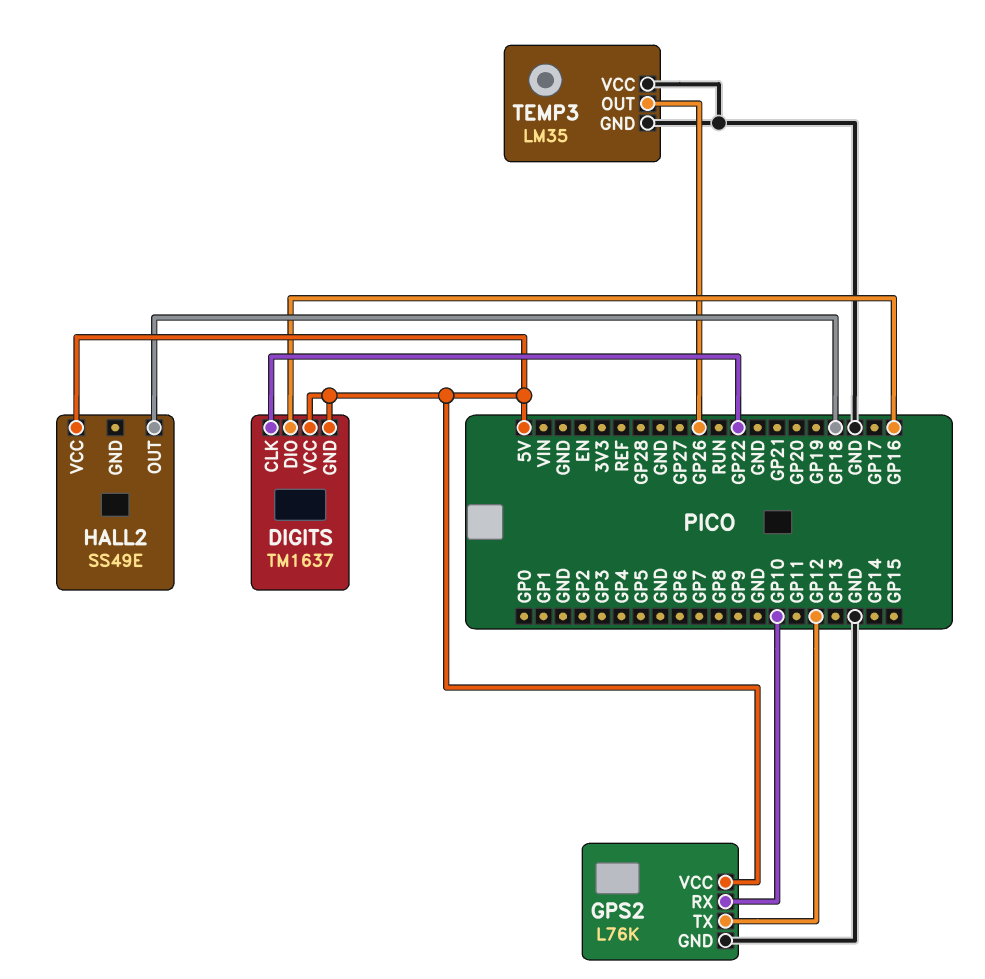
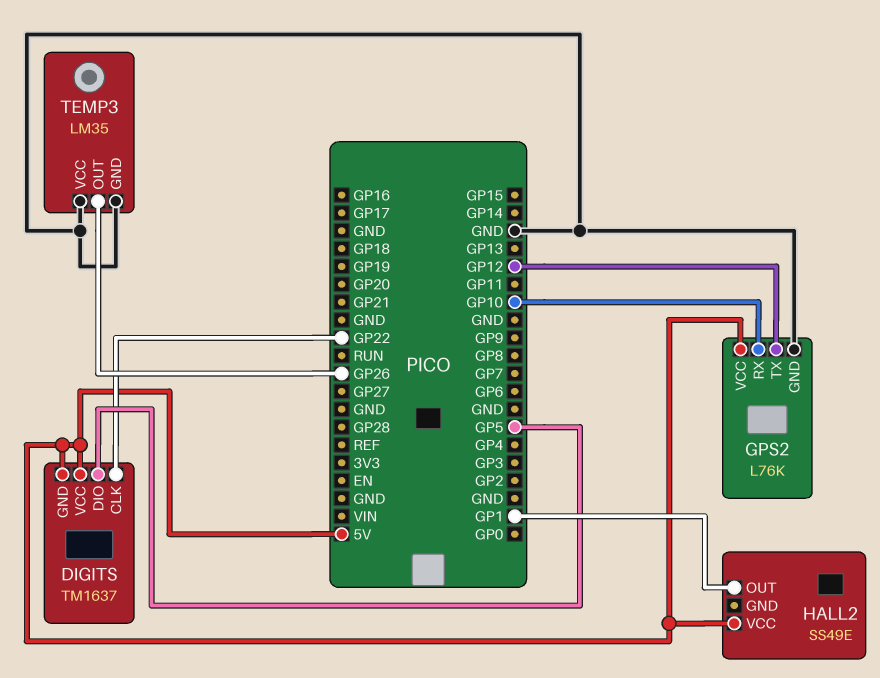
DIGITS pin DIO: GP16 -> GP5
HALL2 pin OUT: GP18 -> GP1

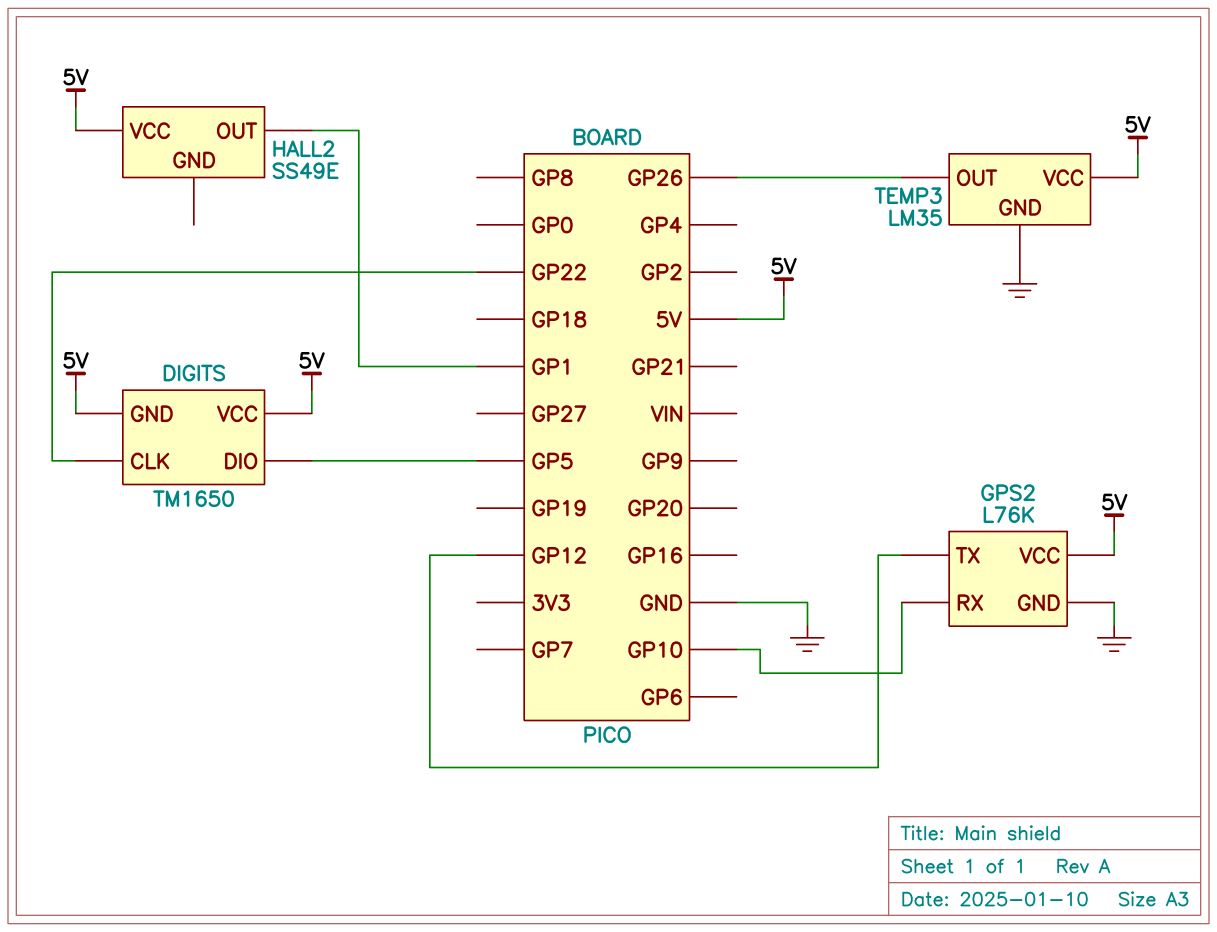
DIGITS: TM1637 -> TM1650
TEMP3 pin VCC: GND -> 5V

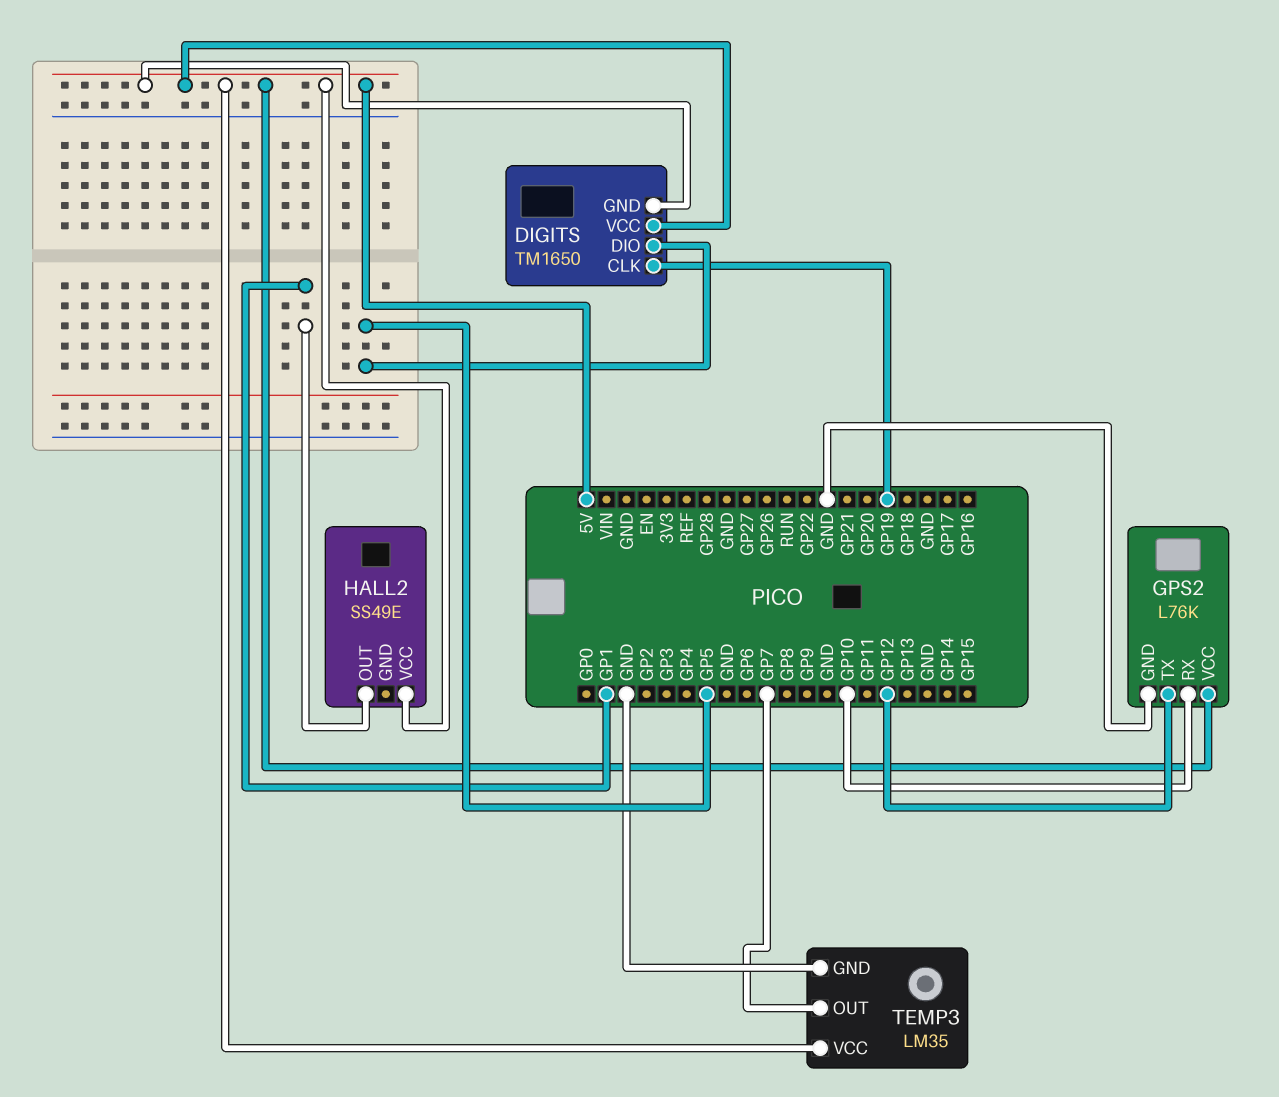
DIGITS pin CLK: GP22 -> GP19
TEMP3 pin OUT: GP26 -> GP7

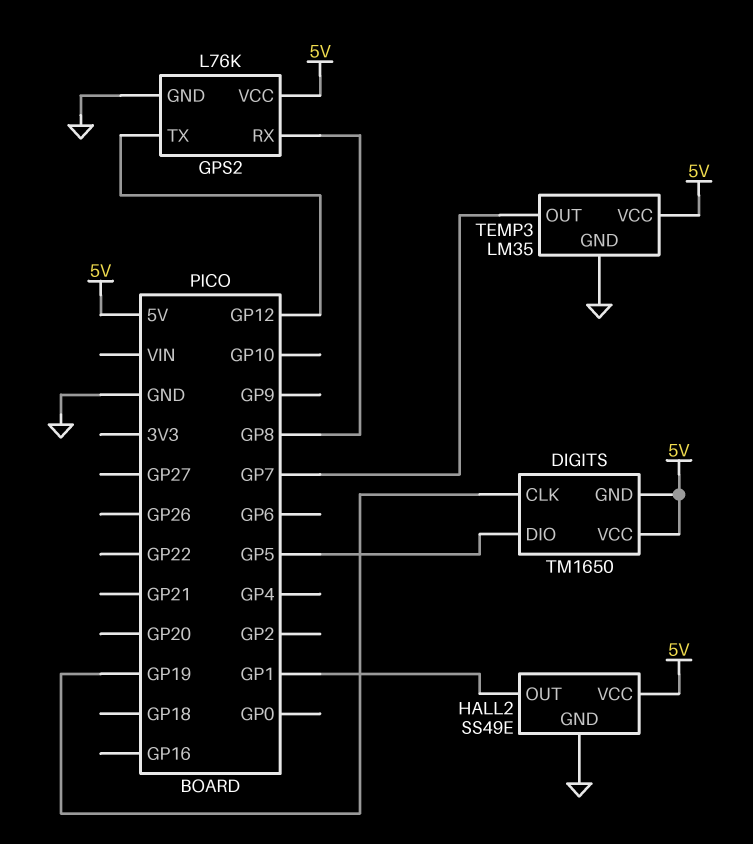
GPS2 pin RX: GP10 -> GP8
HALL2 pin GND: none -> GND

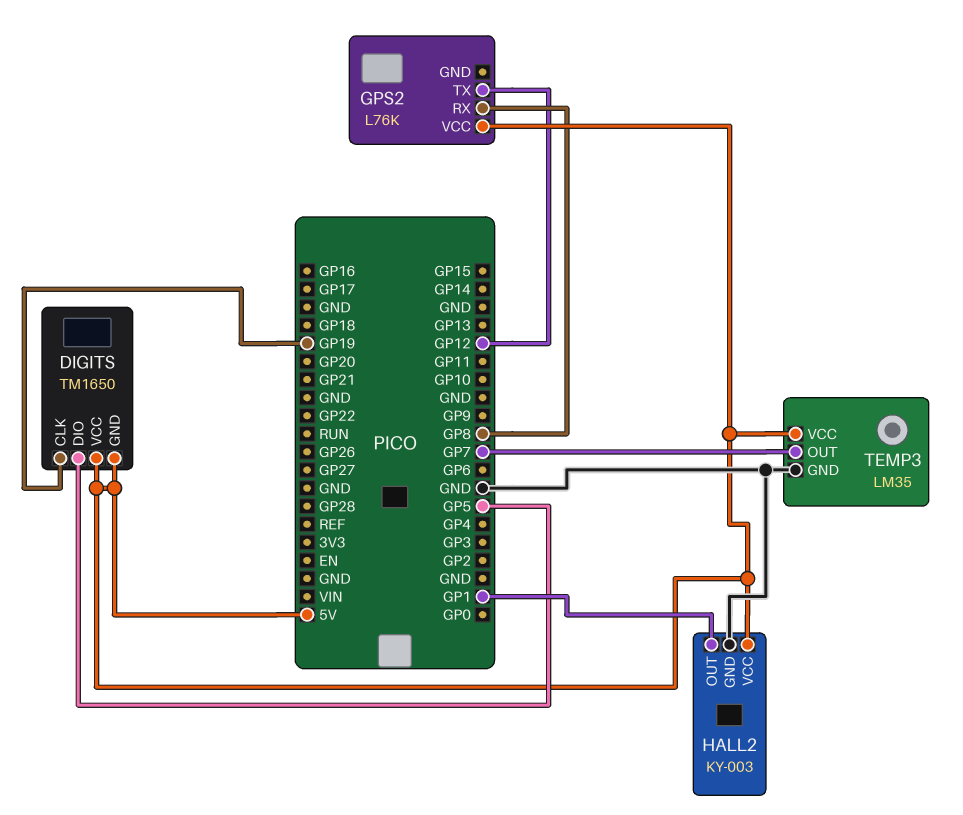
GPS2 pin GND: GND -> none
HALL2: SS49E -> KY-003

